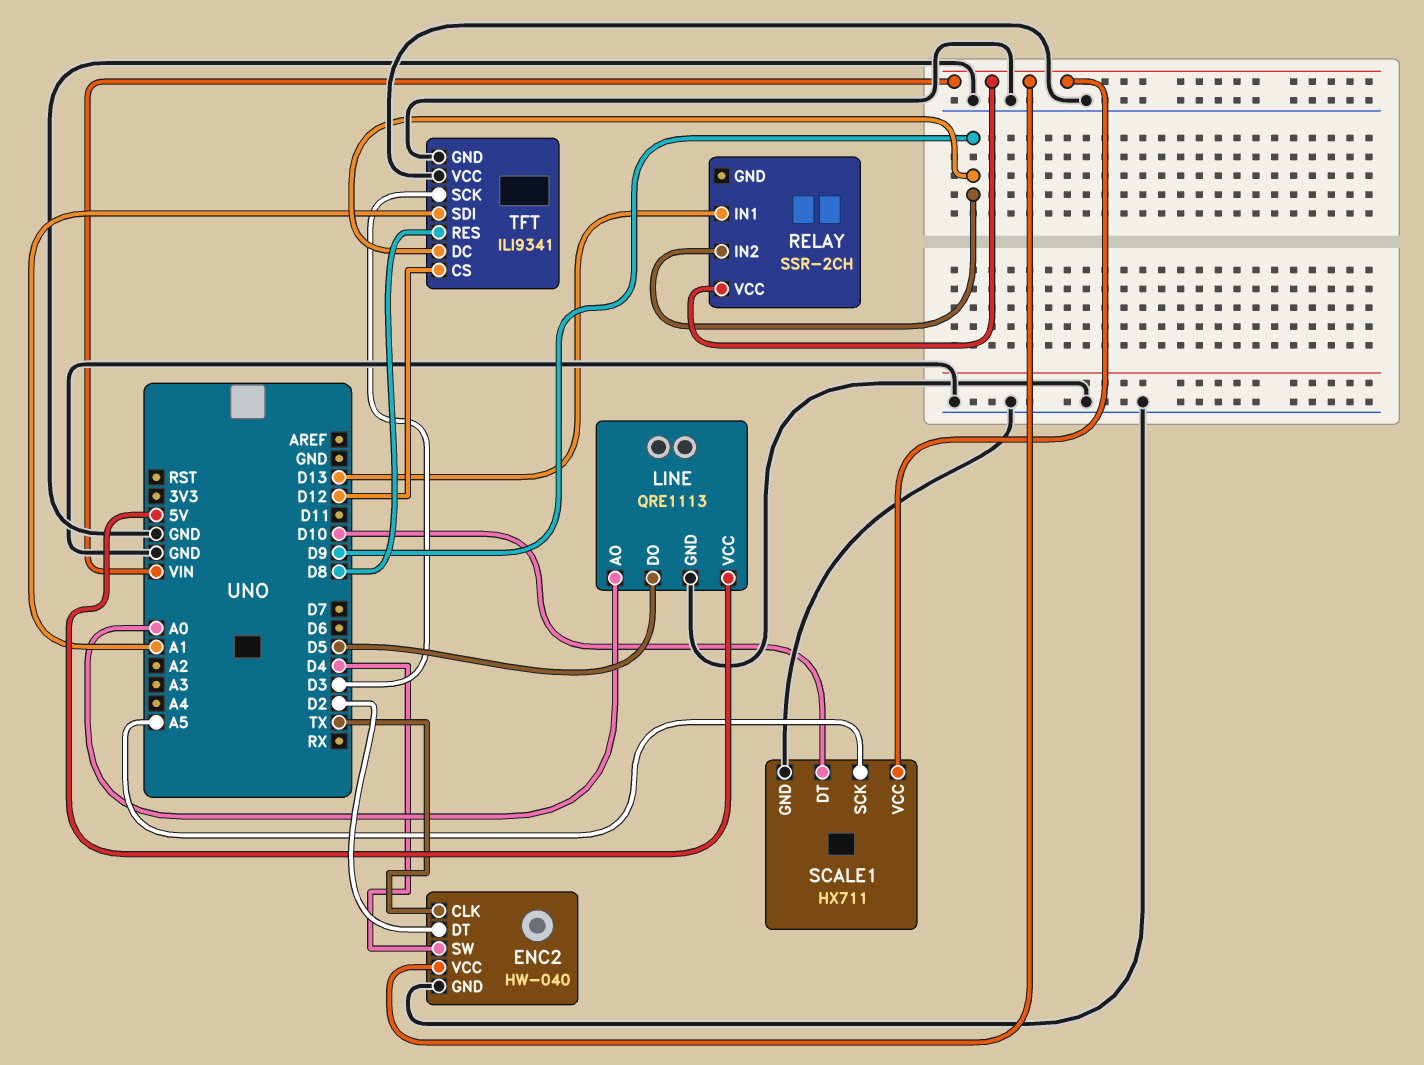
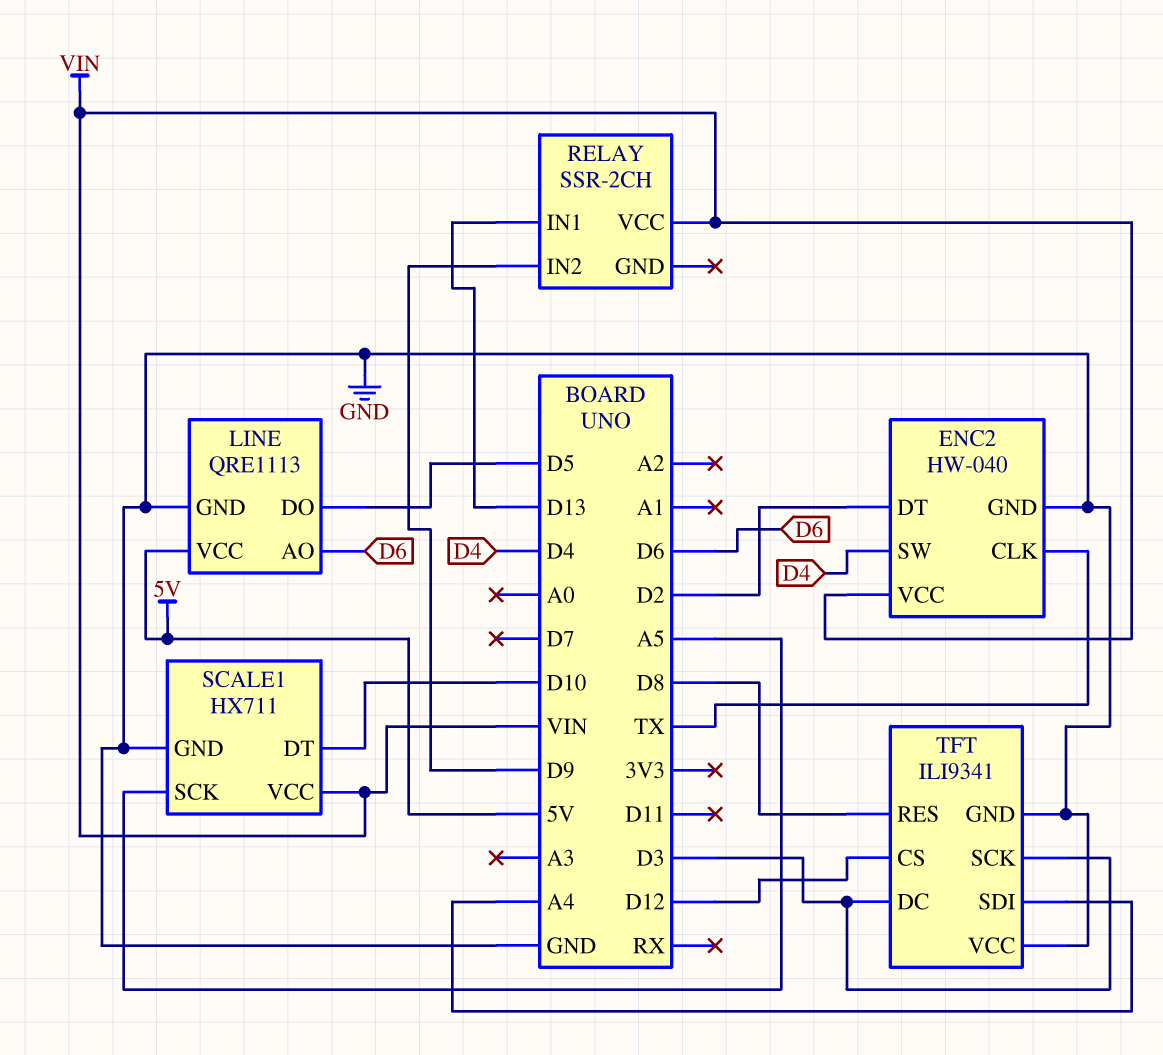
LINE pin AO: A0 -> D6
TFT pin DC: D9 -> D3
TFT pin SDI: A1 -> A4

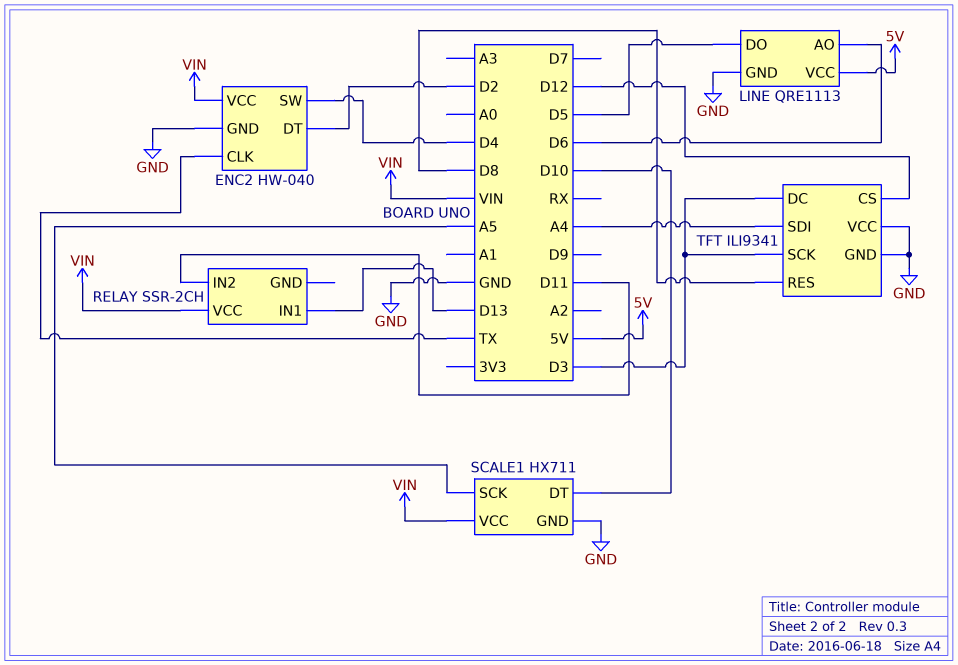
RELAY pin IN2: D9 -> D11

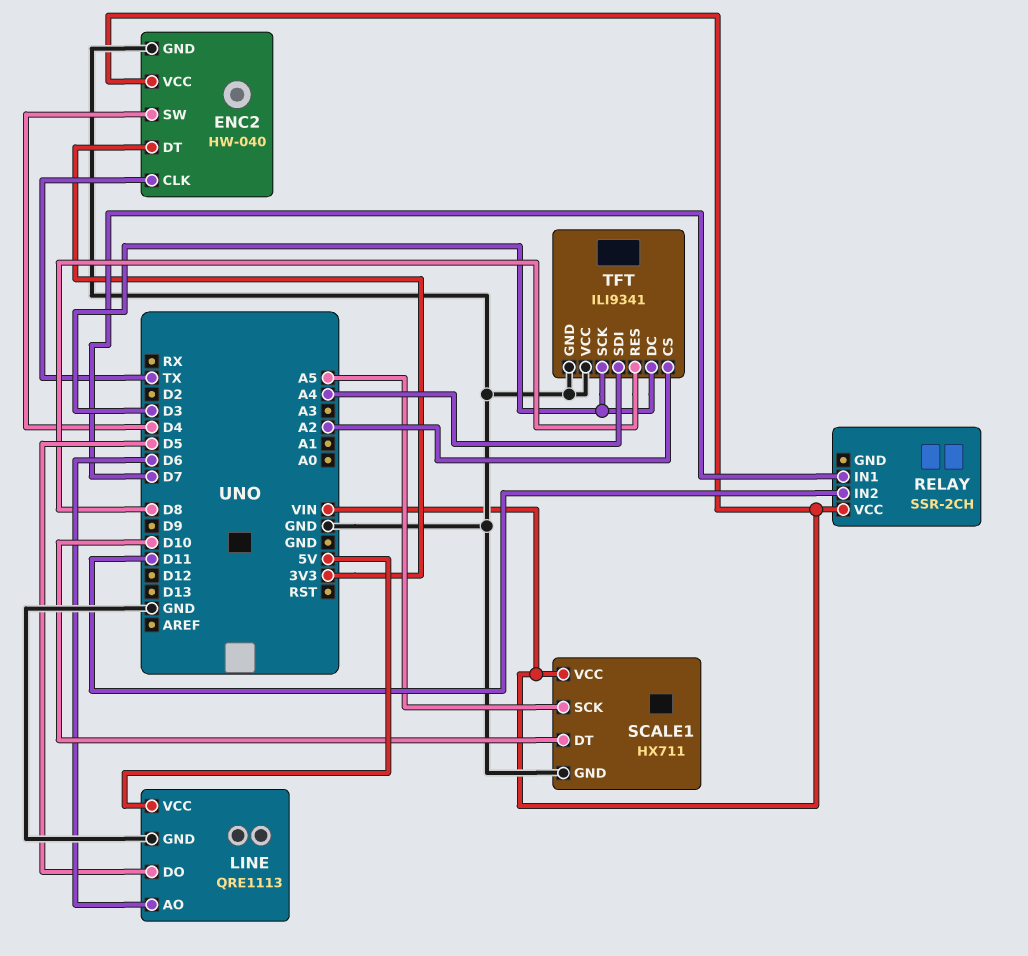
ENC2 pin DT: D2 -> 3V3
RELAY pin IN1: D13 -> D7
TFT pin CS: D12 -> A2

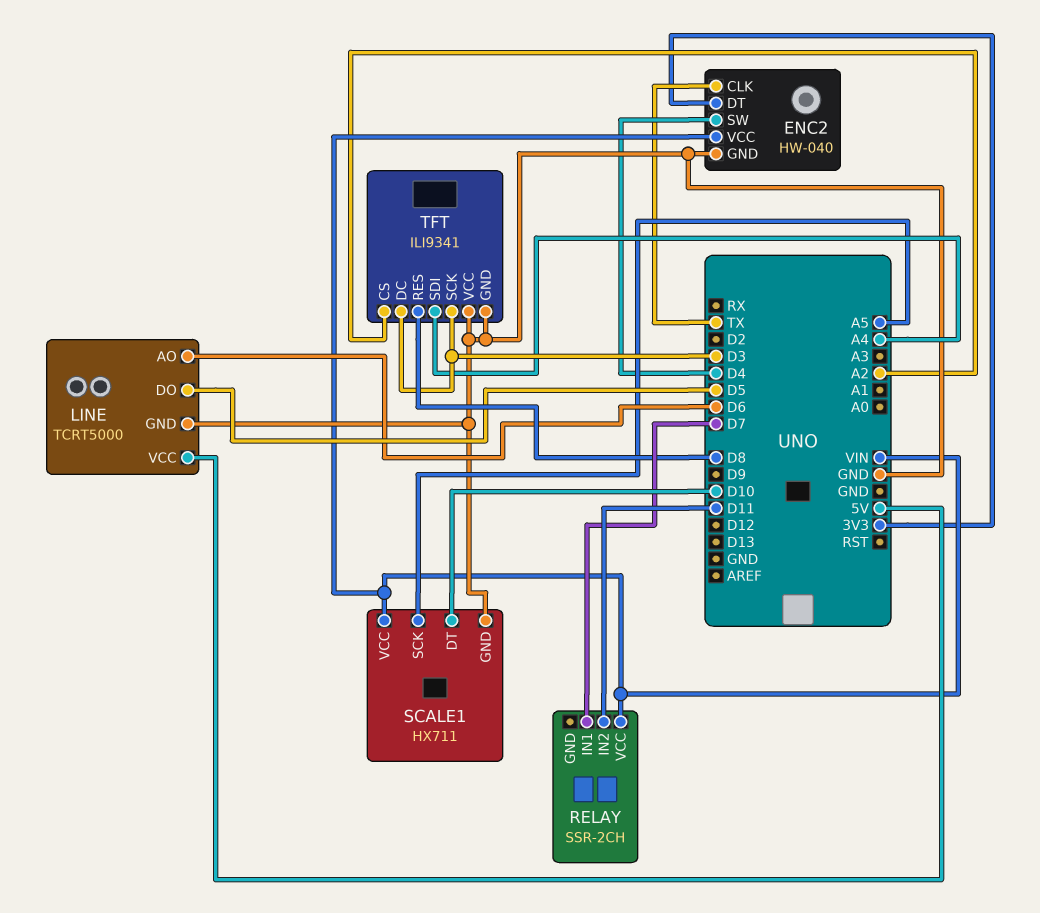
LINE: QRE1113 -> TCRT5000

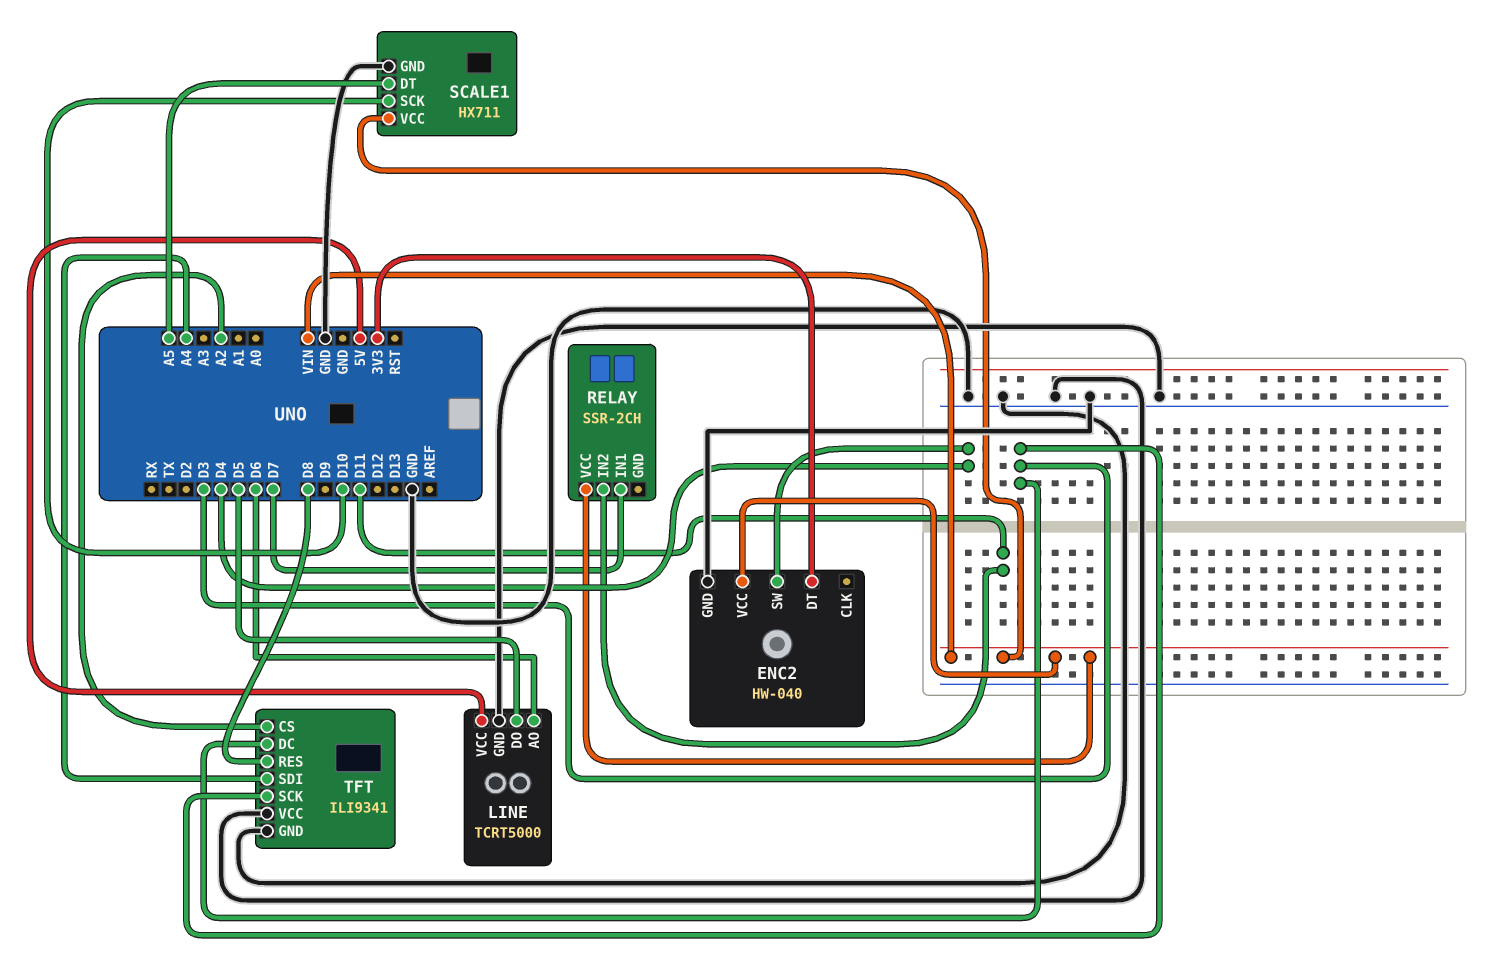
ENC2 pin CLK: TX -> none
SCALE1 pin DT: D10 -> A5
SCALE1 pin SCK: A5 -> D10

